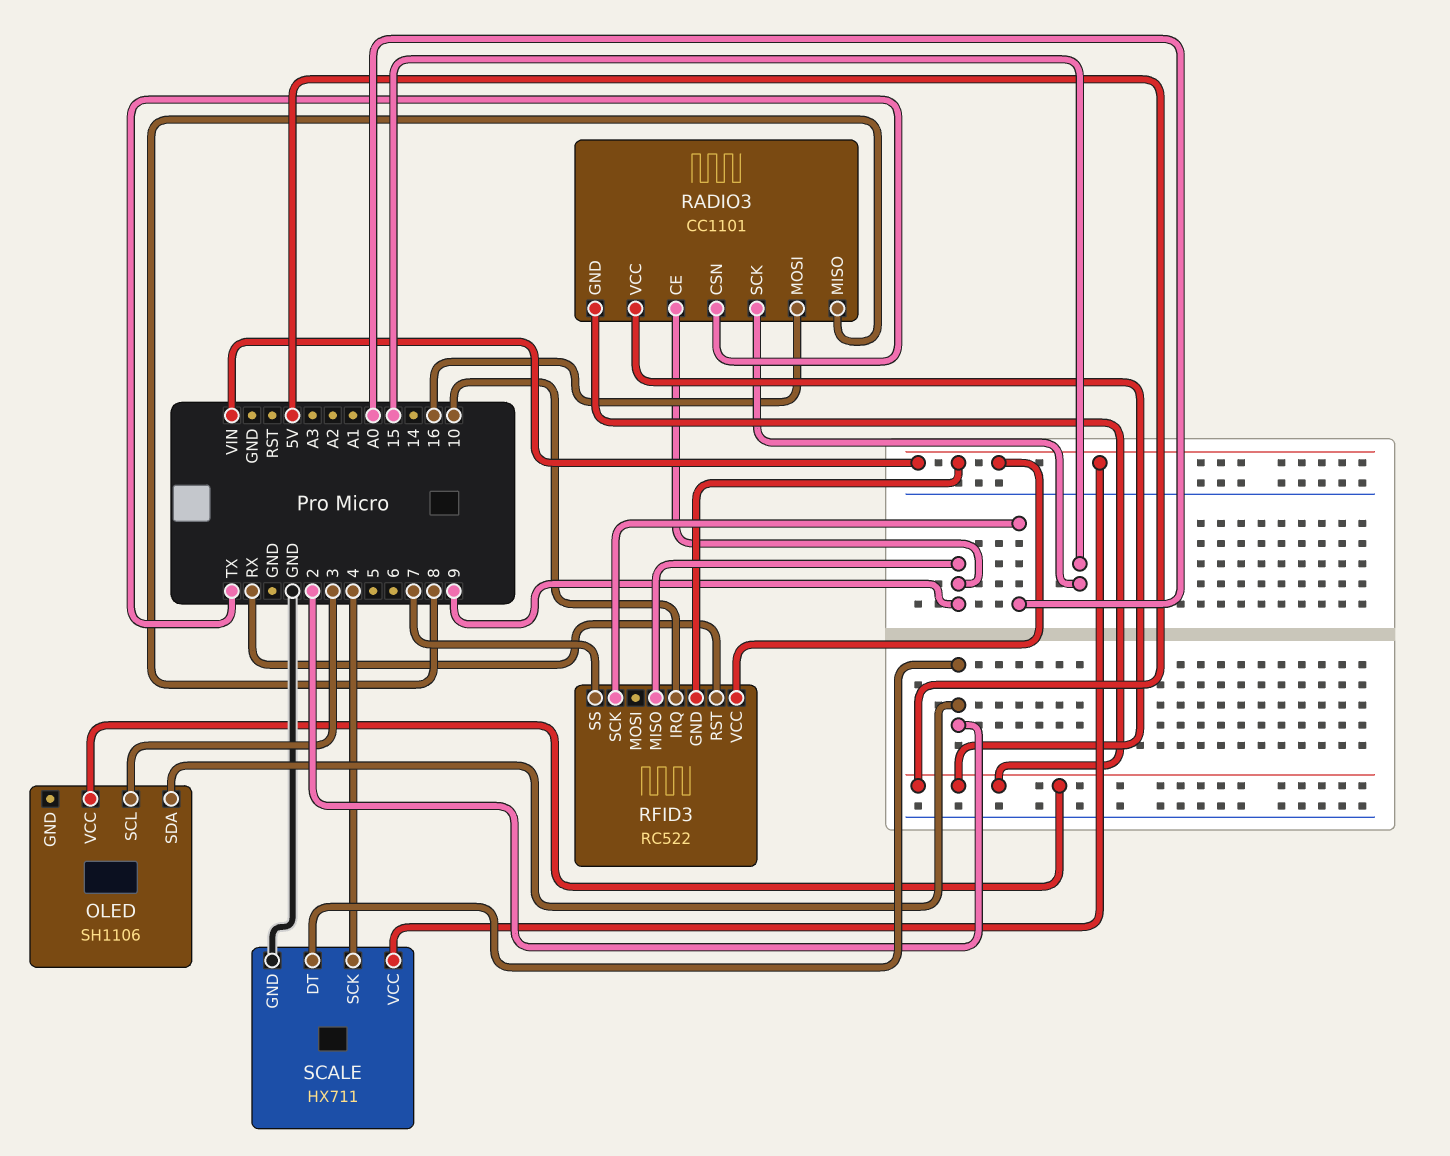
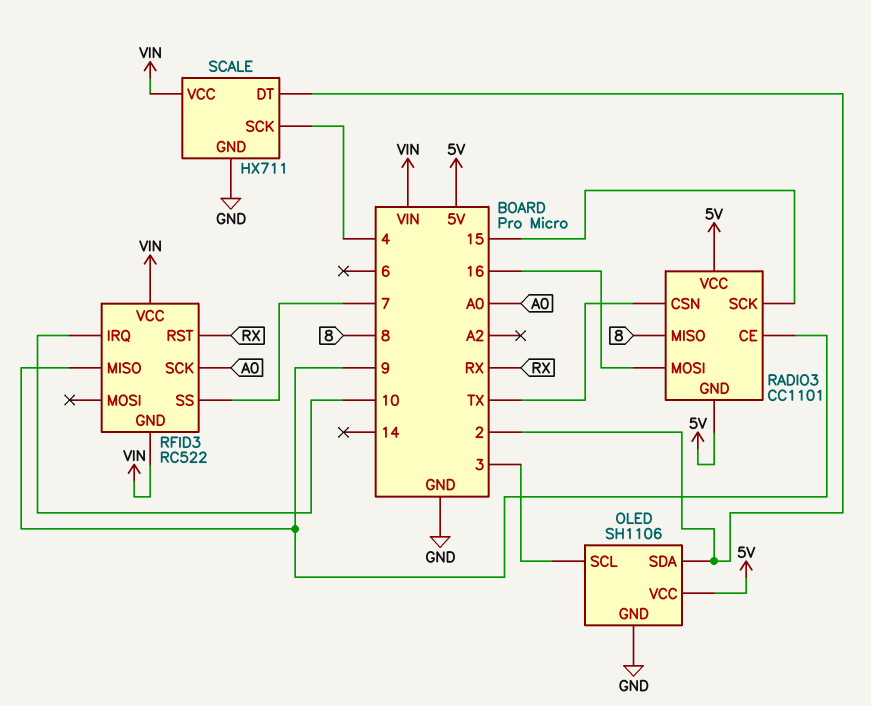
OLED pin GND: none -> GND

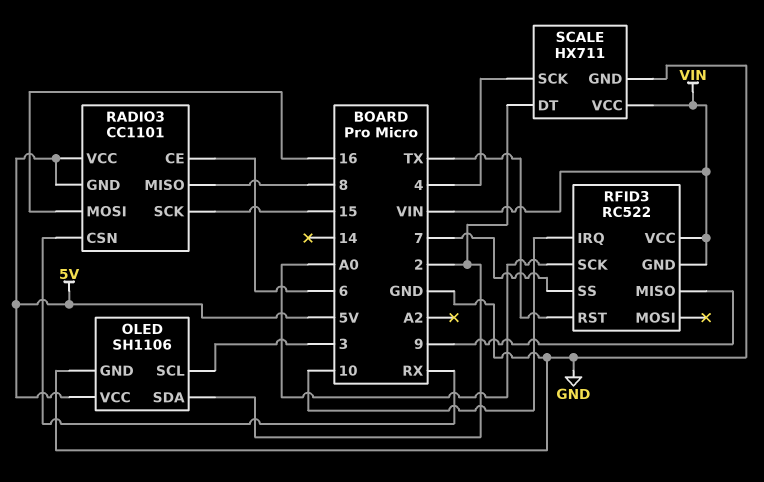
RADIO3 pin CE: 9 -> 6
RADIO3 pin CSN: TX -> RX
RFID3 pin RST: RX -> TX

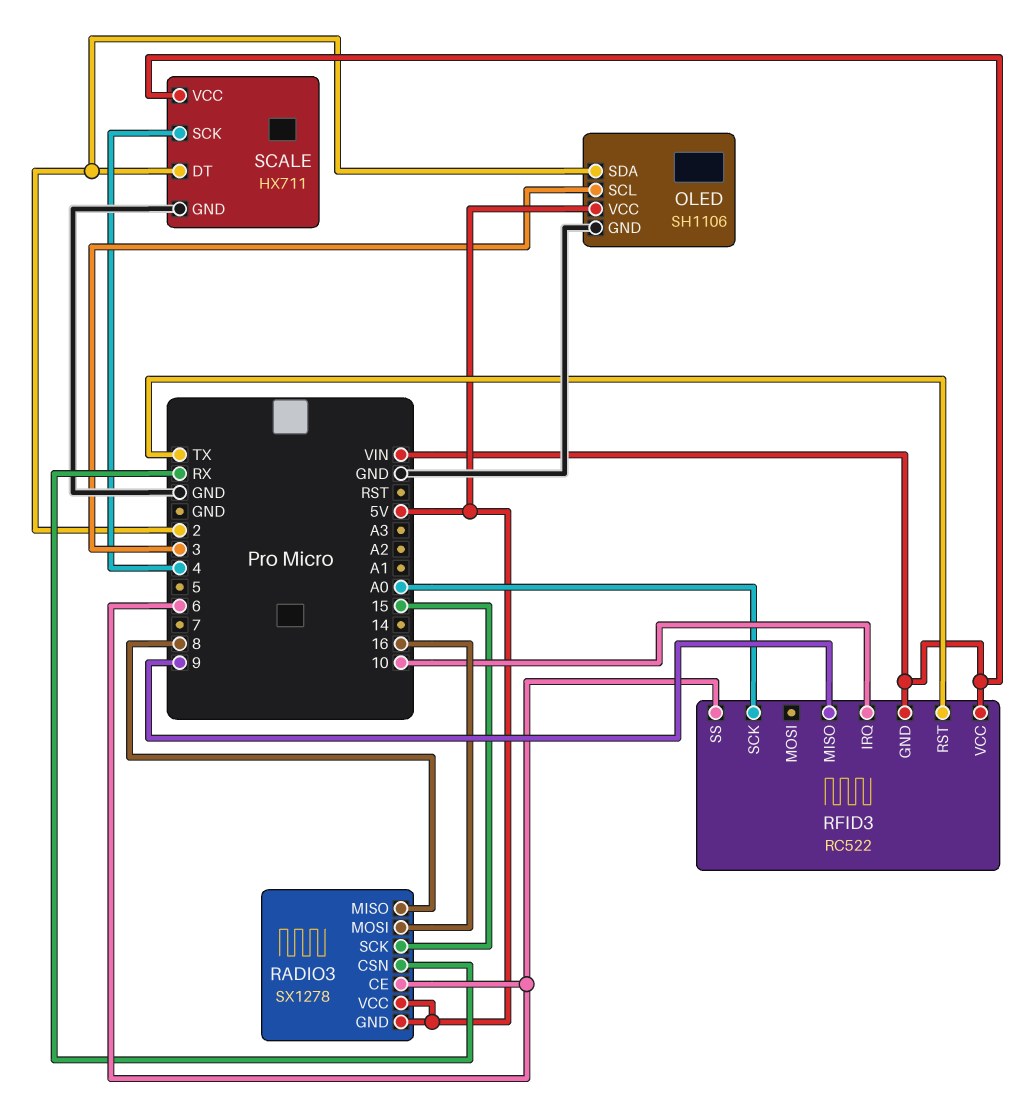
RADIO3: CC1101 -> SX1278
RFID3 pin SS: 7 -> 6

